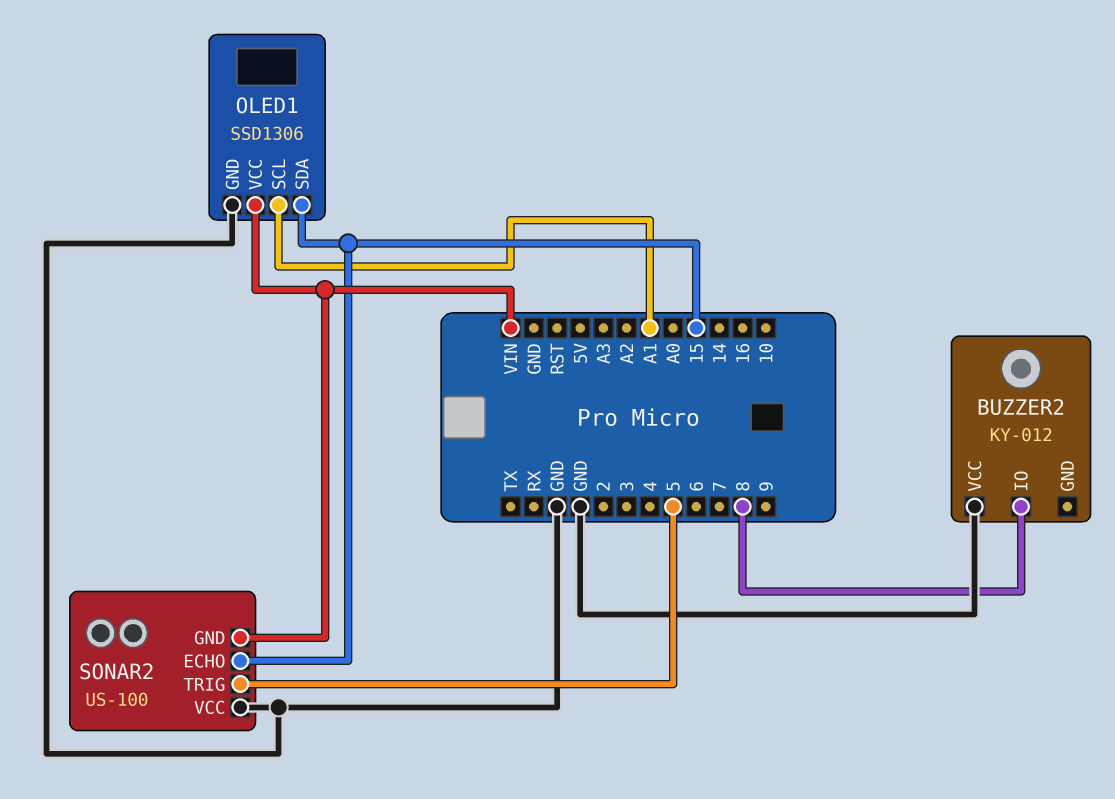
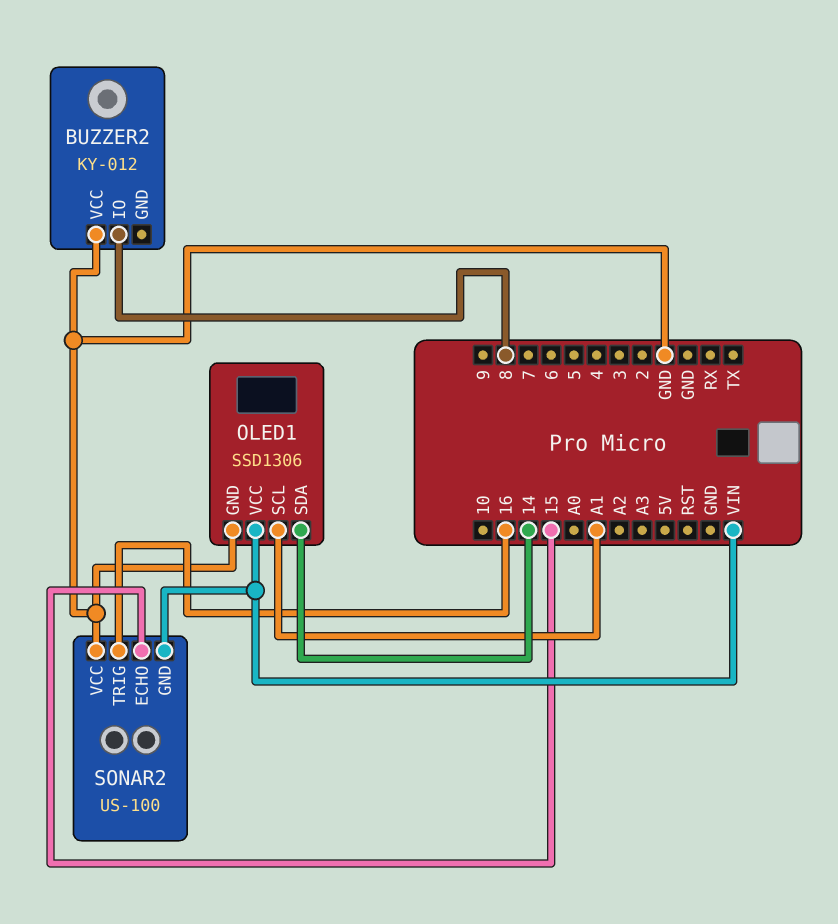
OLED1 pin SDA: 15 -> 14
SONAR2 pin TRIG: 5 -> 16

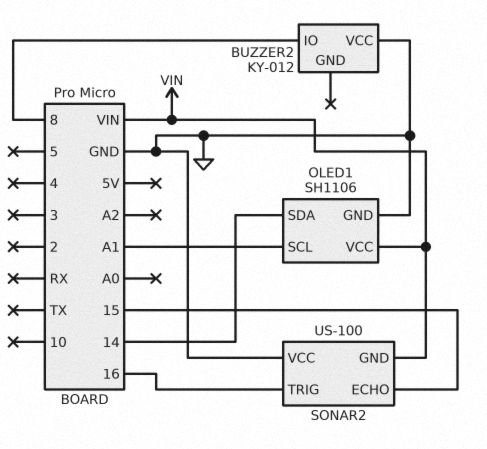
OLED1: SSD1306 -> SH1106

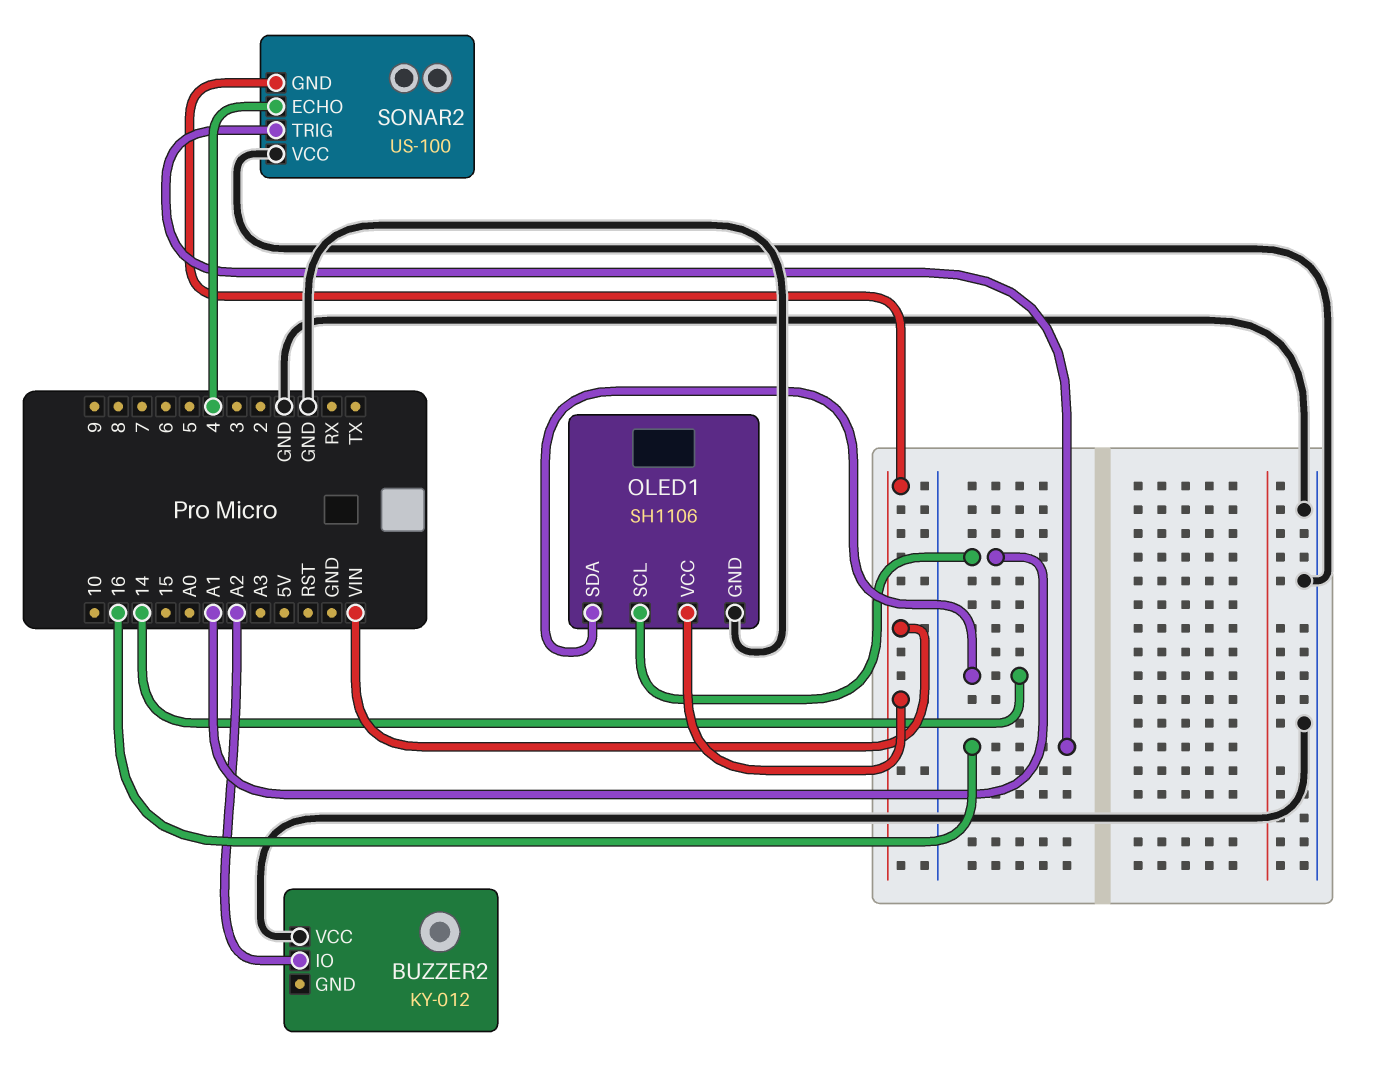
BUZZER2 pin IO: 8 -> A2
SONAR2 pin ECHO: 15 -> 4

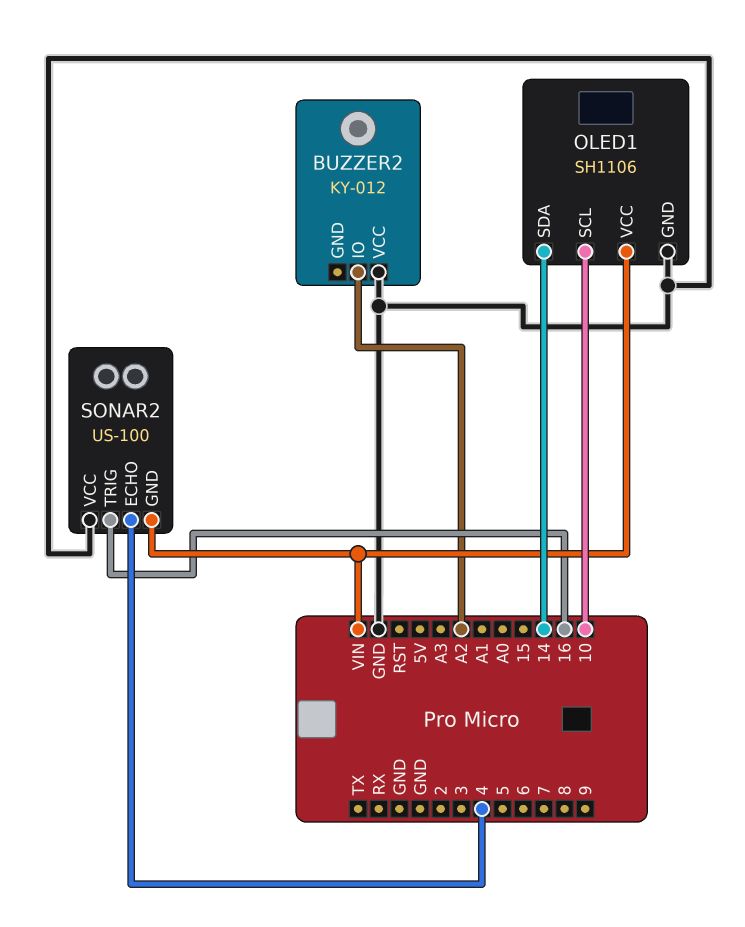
OLED1 pin SCL: A1 -> 10

